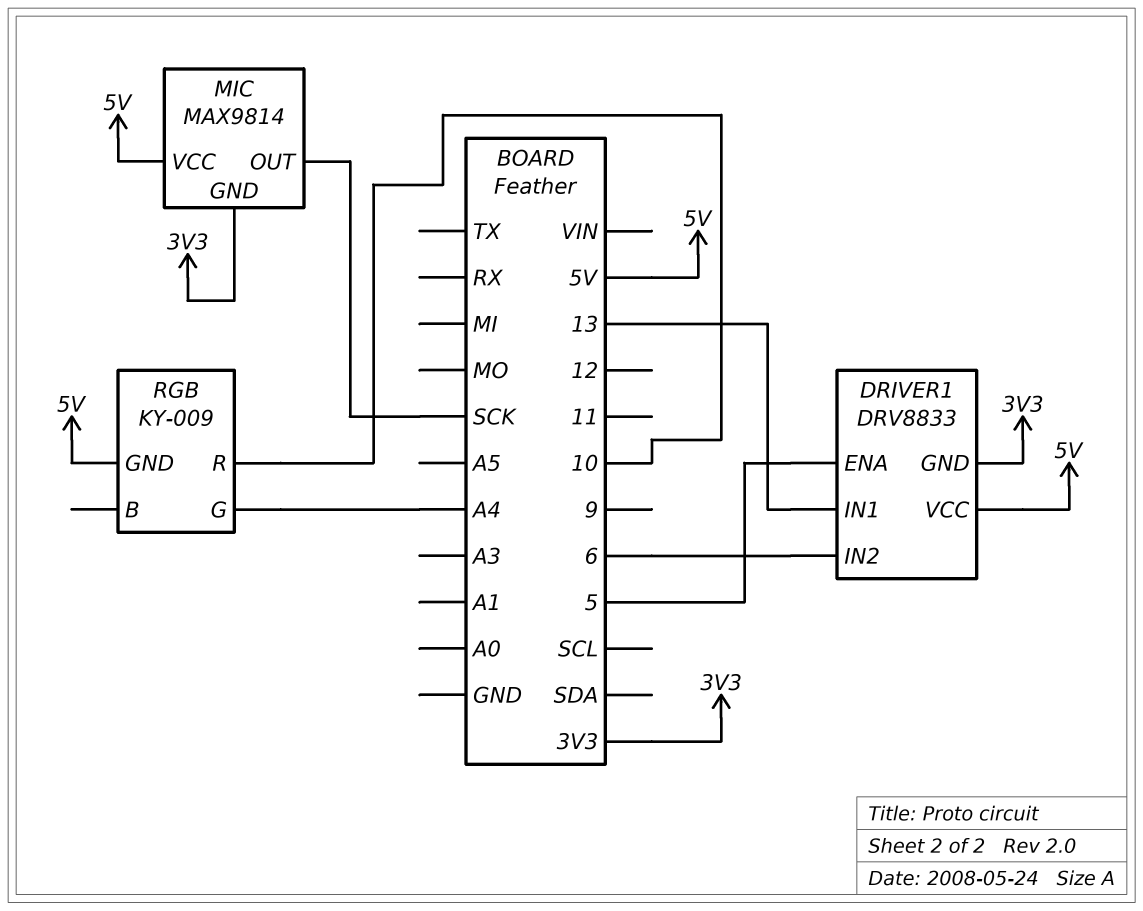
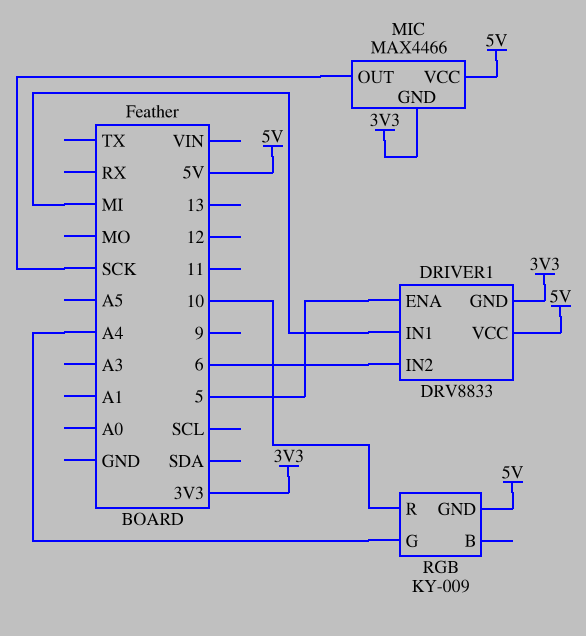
DRIVER1 pin IN1: 13 -> MI
MIC: MAX9814 -> MAX4466

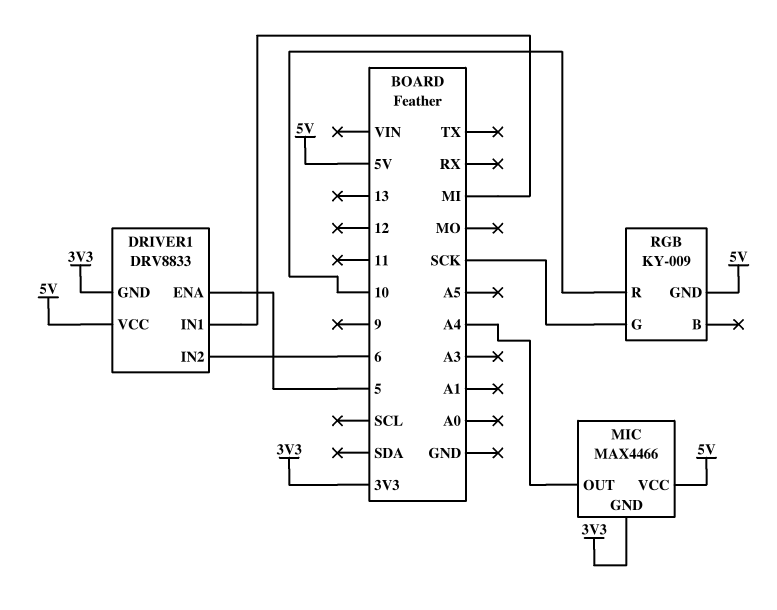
MIC pin OUT: SCK -> A4
RGB pin G: A4 -> SCK

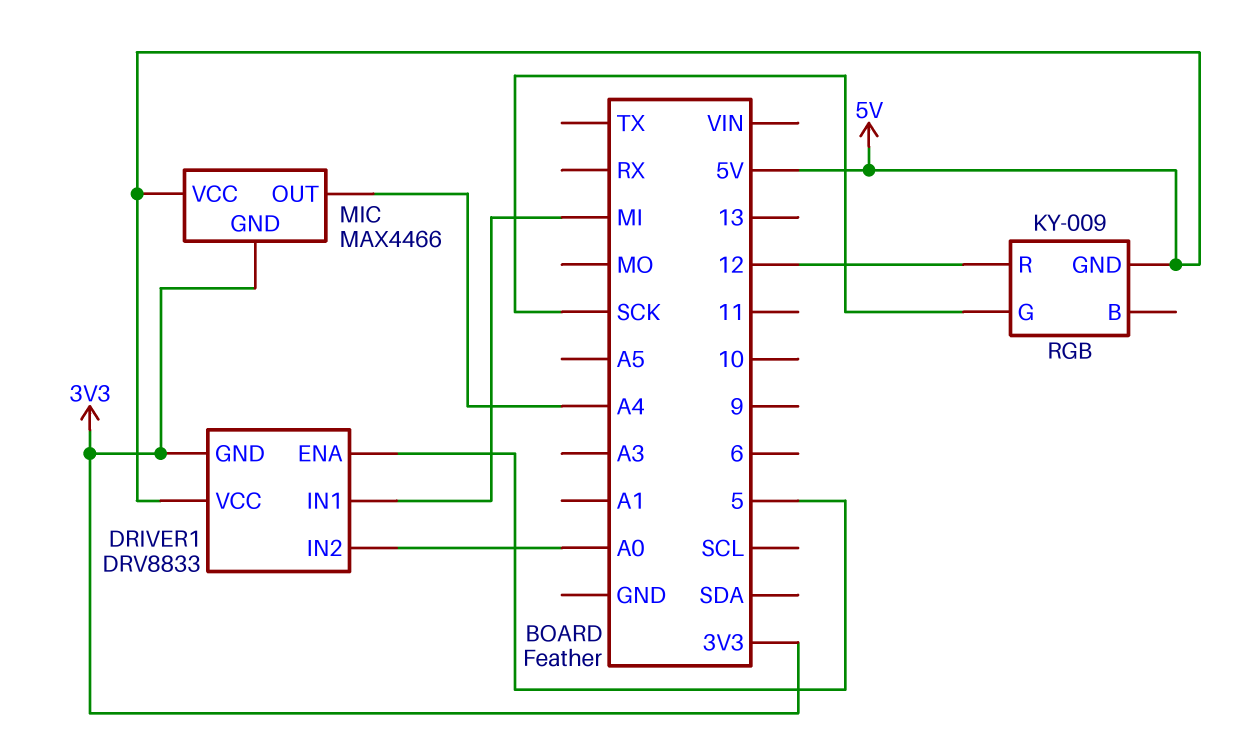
DRIVER1 pin IN2: 6 -> A0
RGB pin R: 10 -> 12

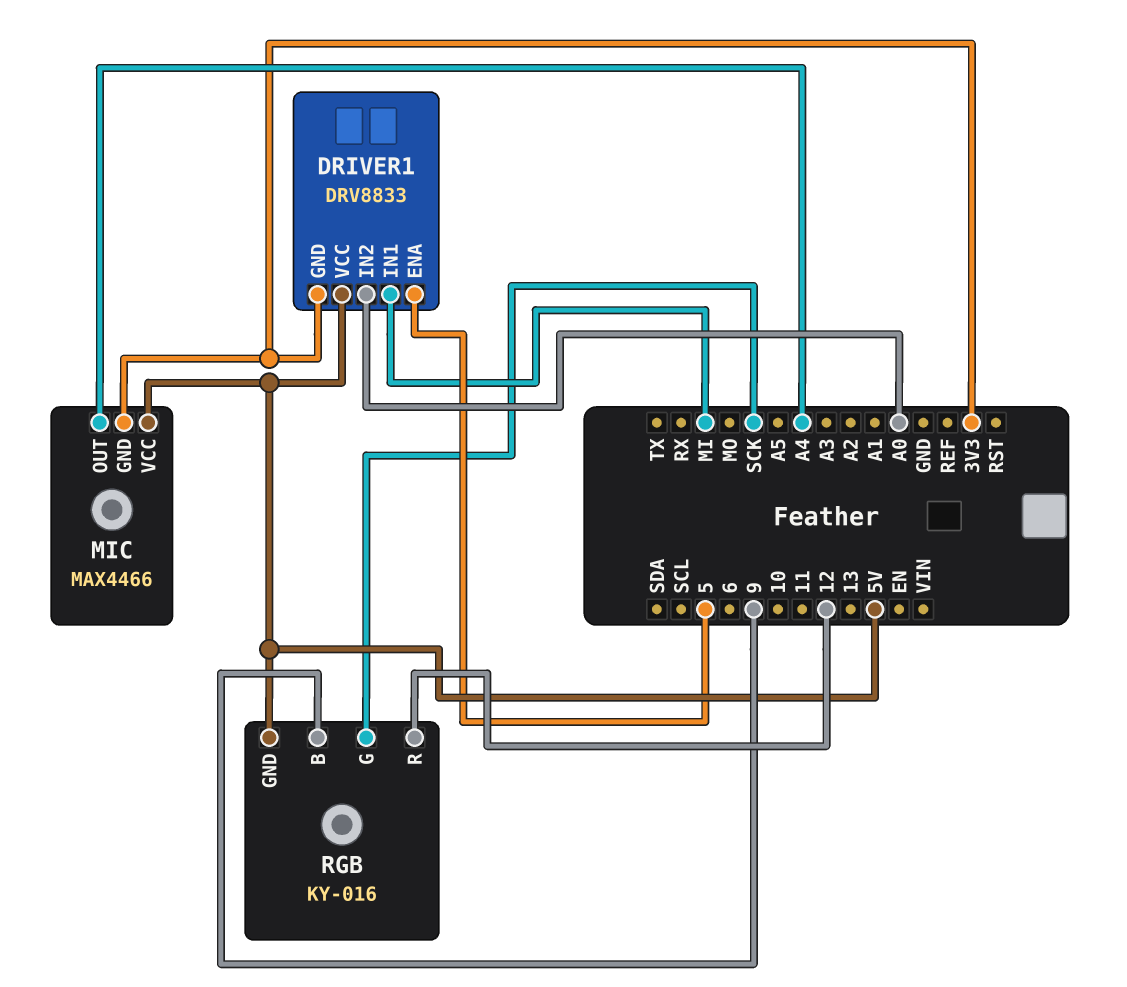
RGB: KY-009 -> KY-016
RGB pin B: none -> 9

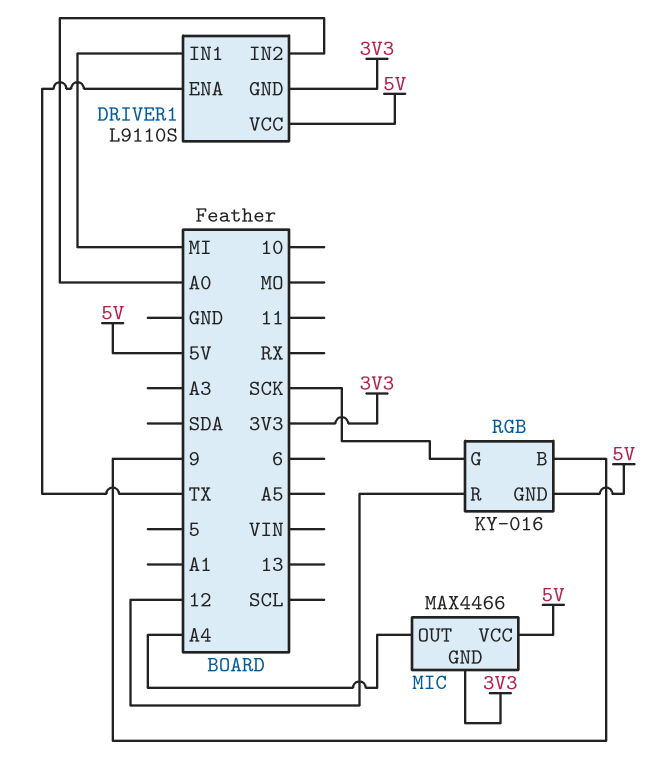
DRIVER1: DRV8833 -> L9110S
DRIVER1 pin ENA: 5 -> TX

